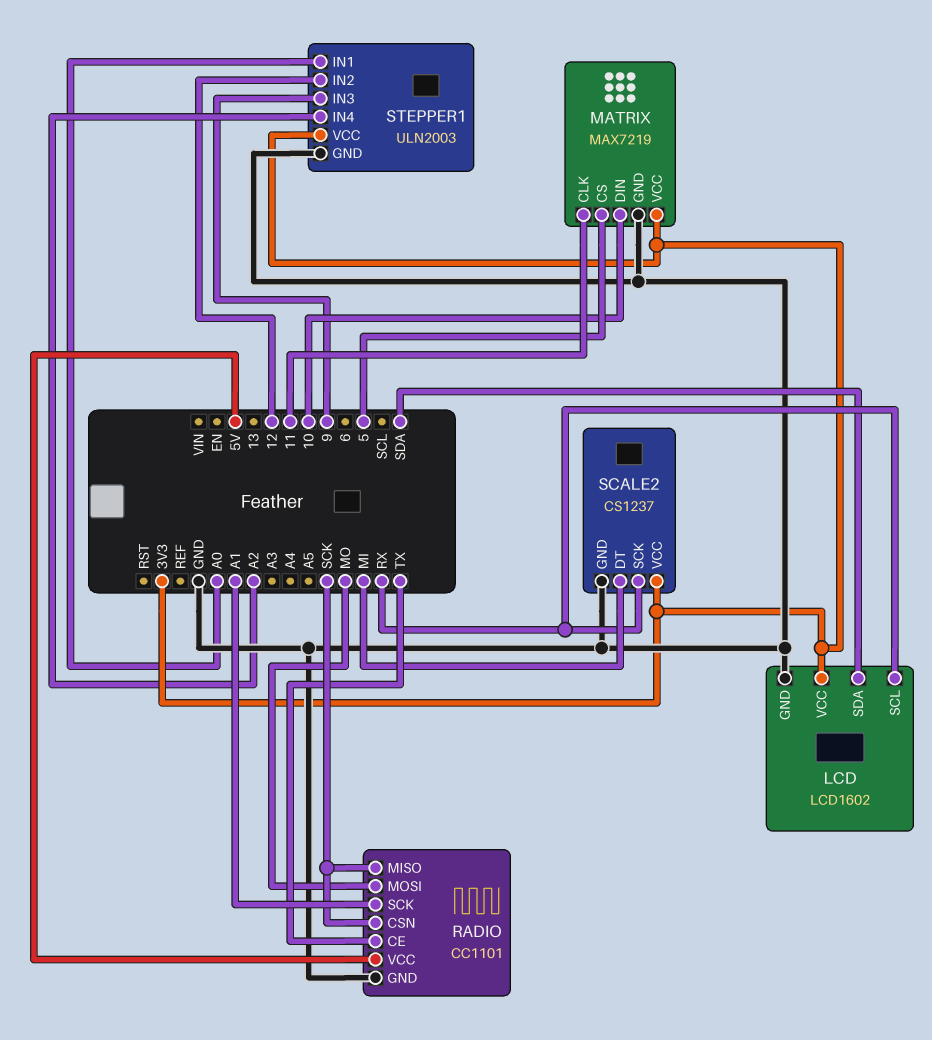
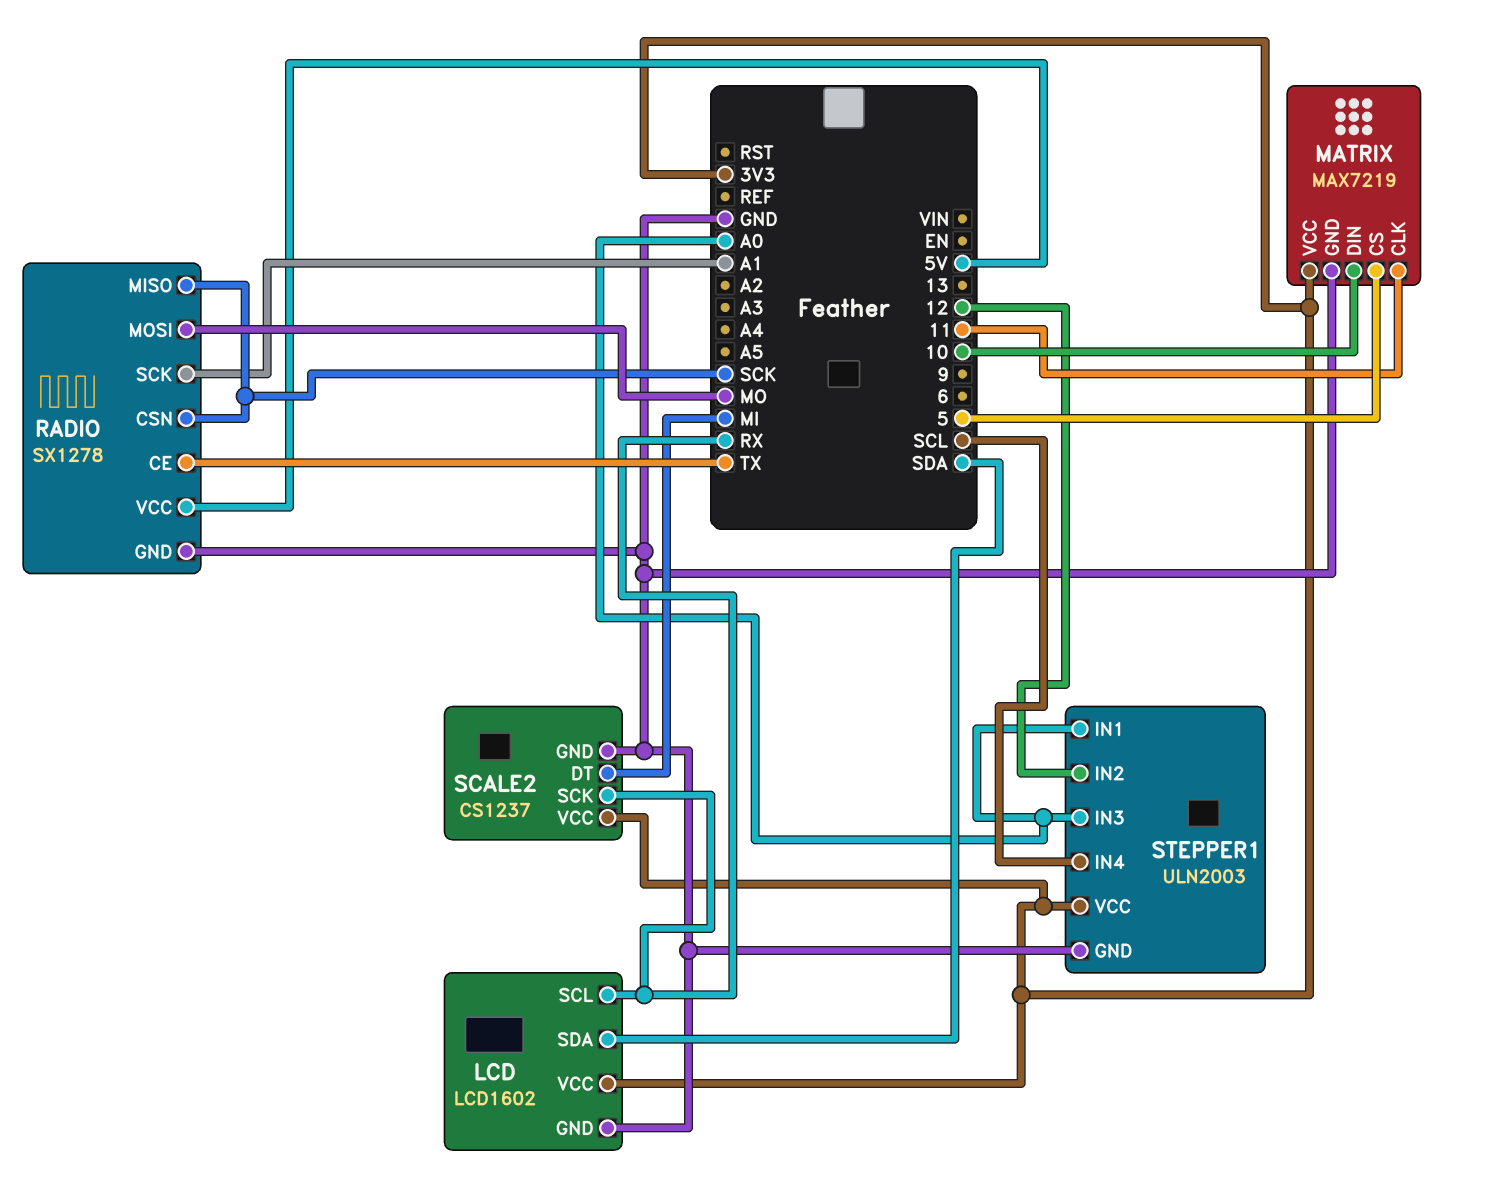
RADIO: CC1101 -> SX1278
STEPPER1 pin IN3: 9 -> A0
STEPPER1 pin IN4: A2 -> SCL

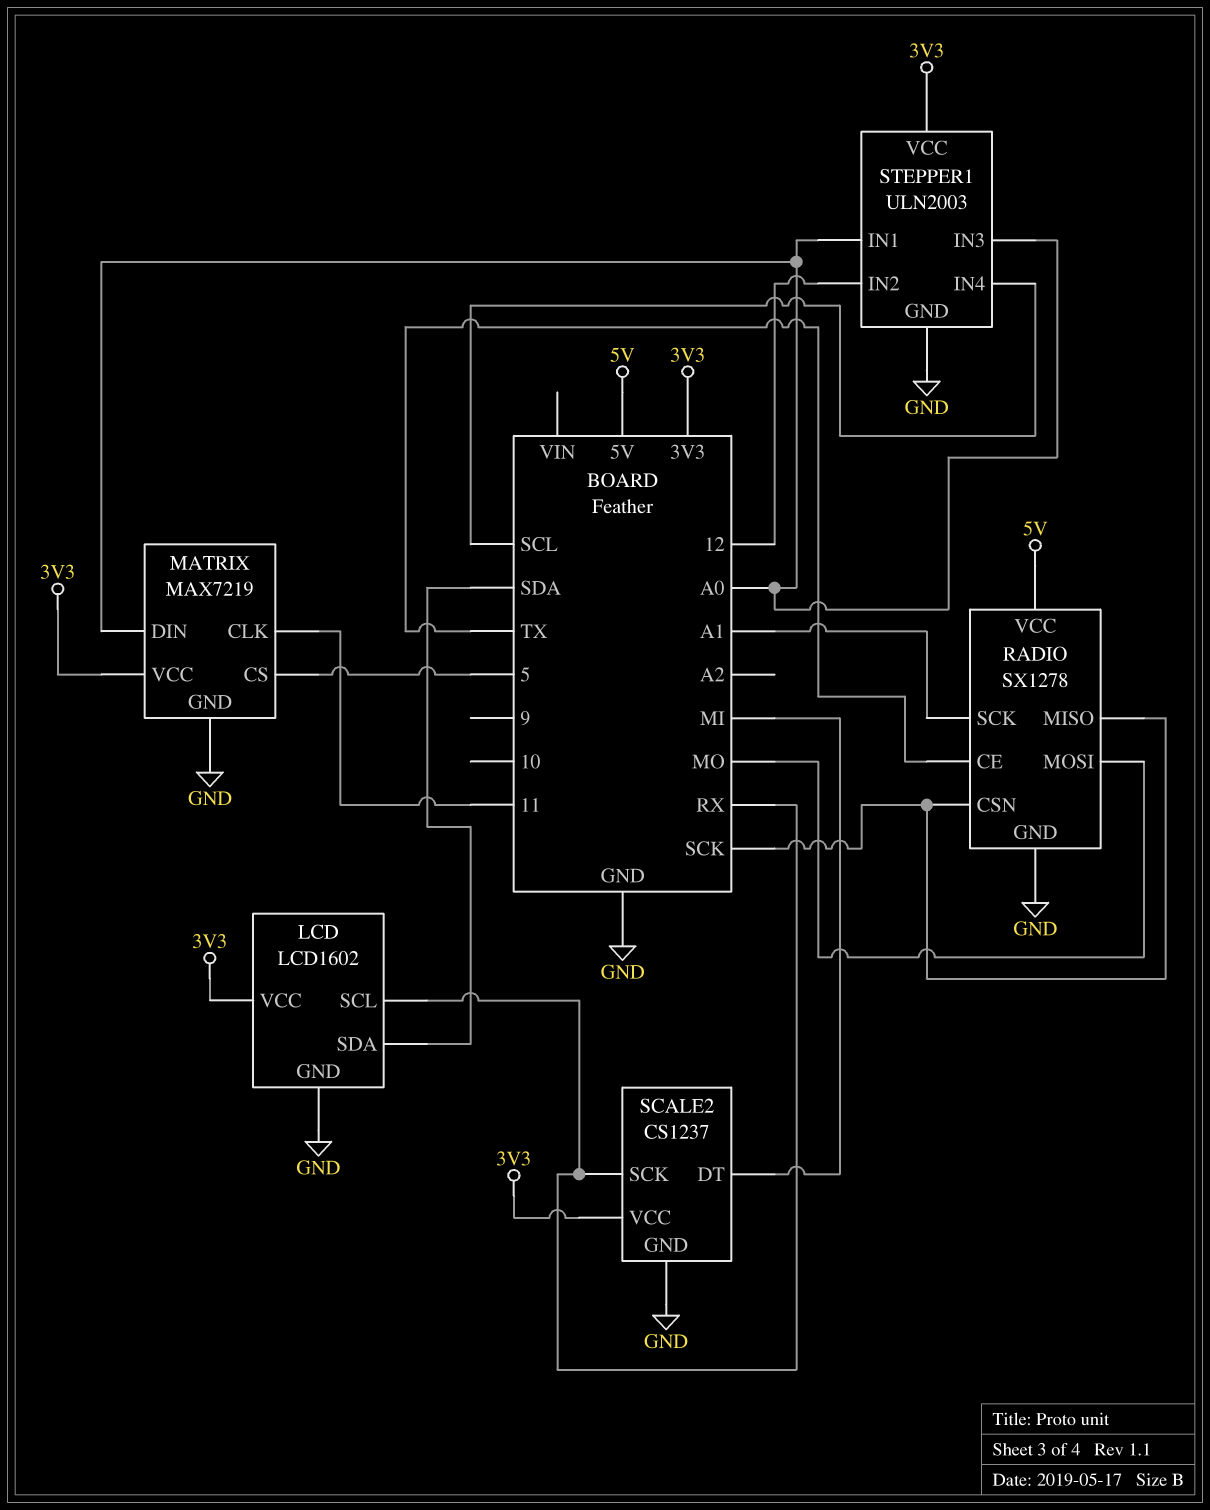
MATRIX pin DIN: 10 -> A0

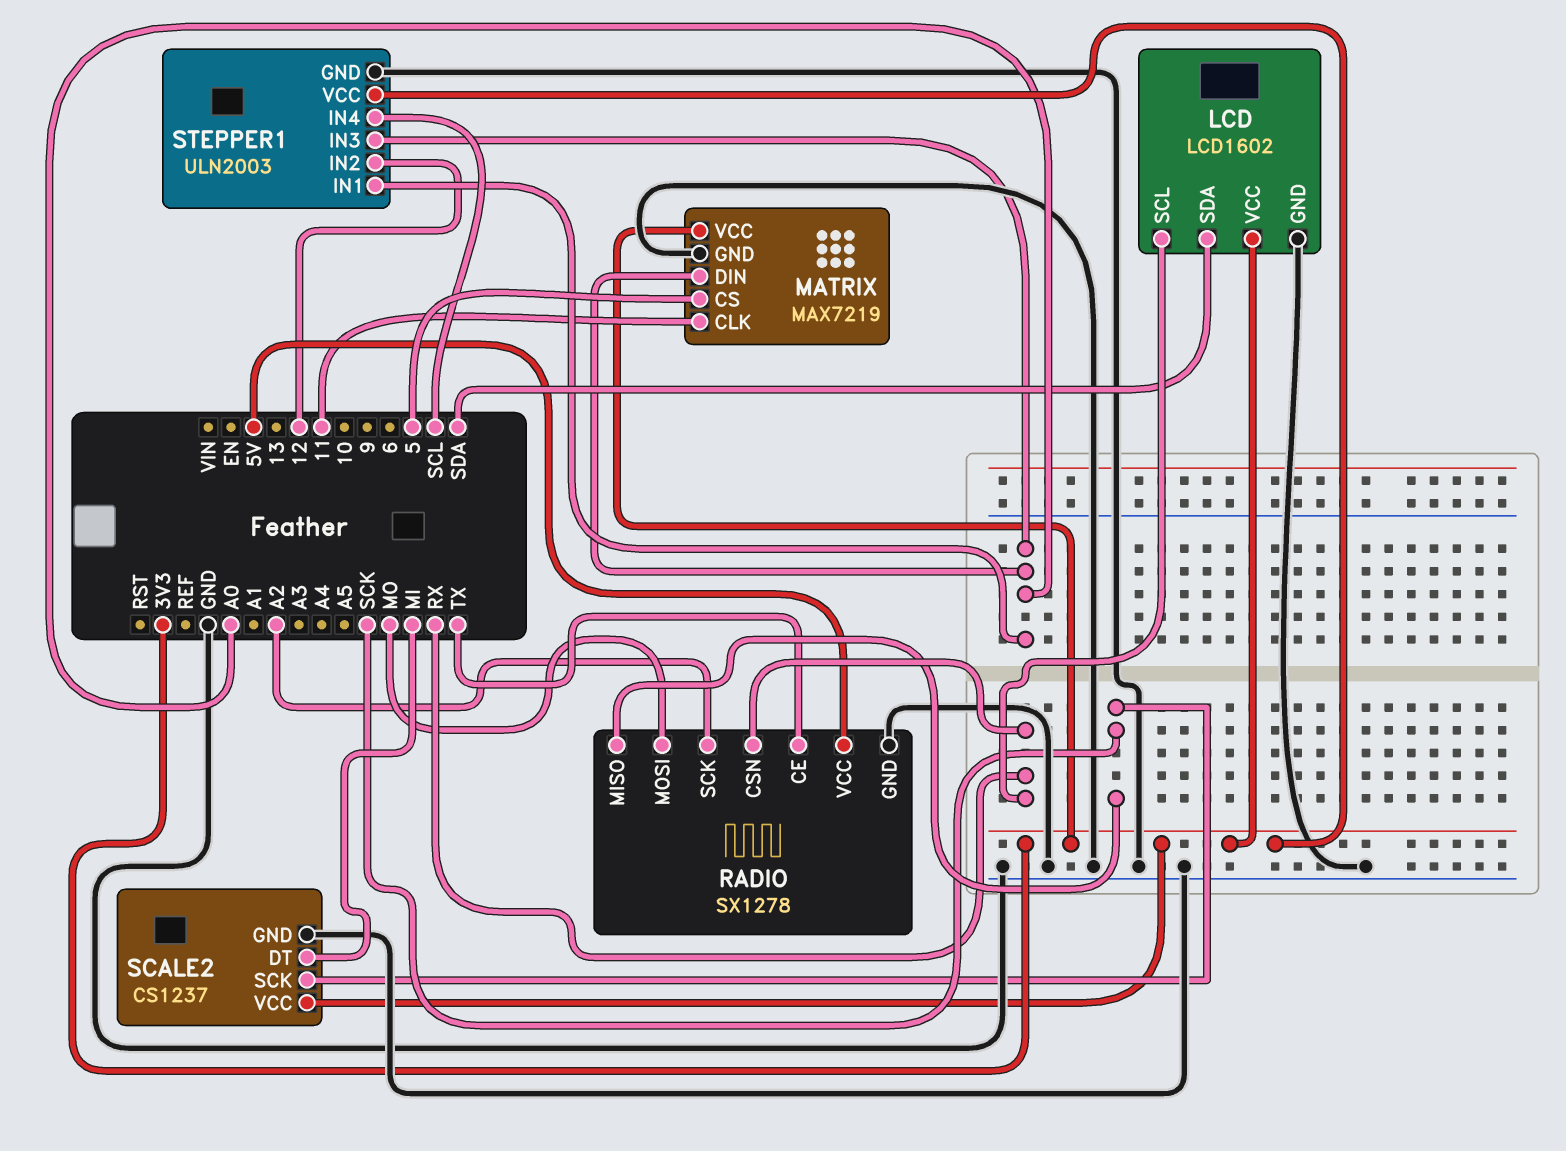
RADIO pin CSN: SCK -> RX
RADIO pin SCK: A1 -> A2
SCALE2 pin SCK: RX -> SCK

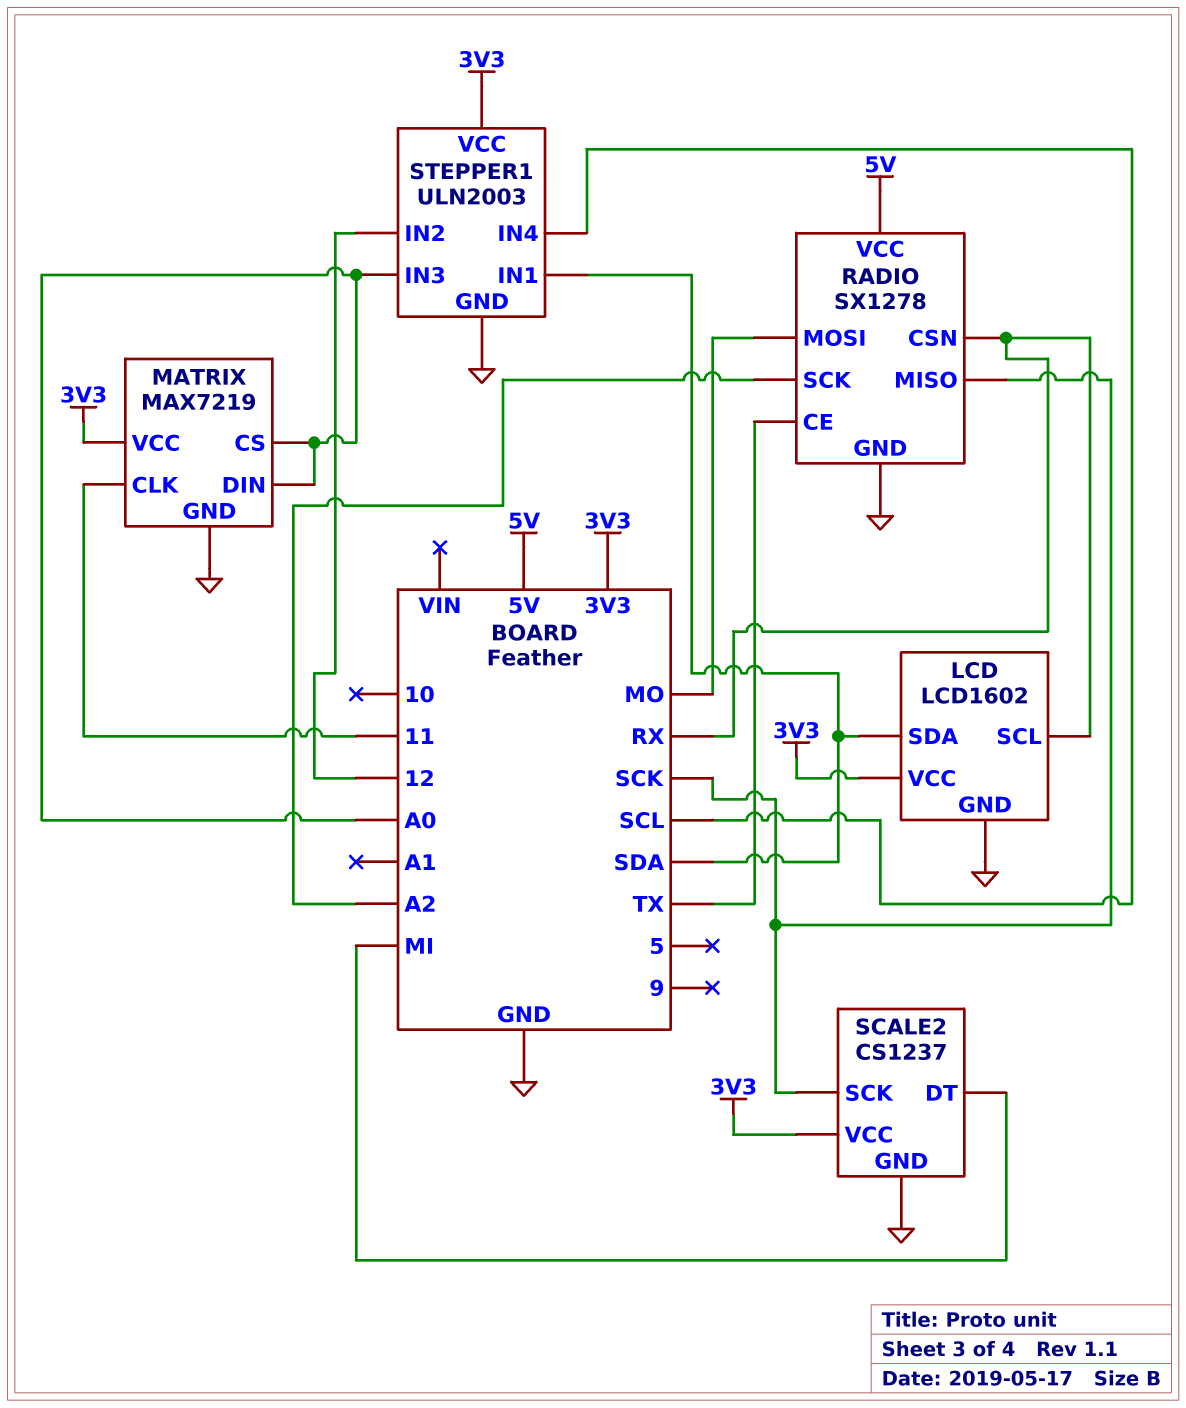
MATRIX pin CS: 5 -> A0
STEPPER1 pin IN1: A0 -> SDA

